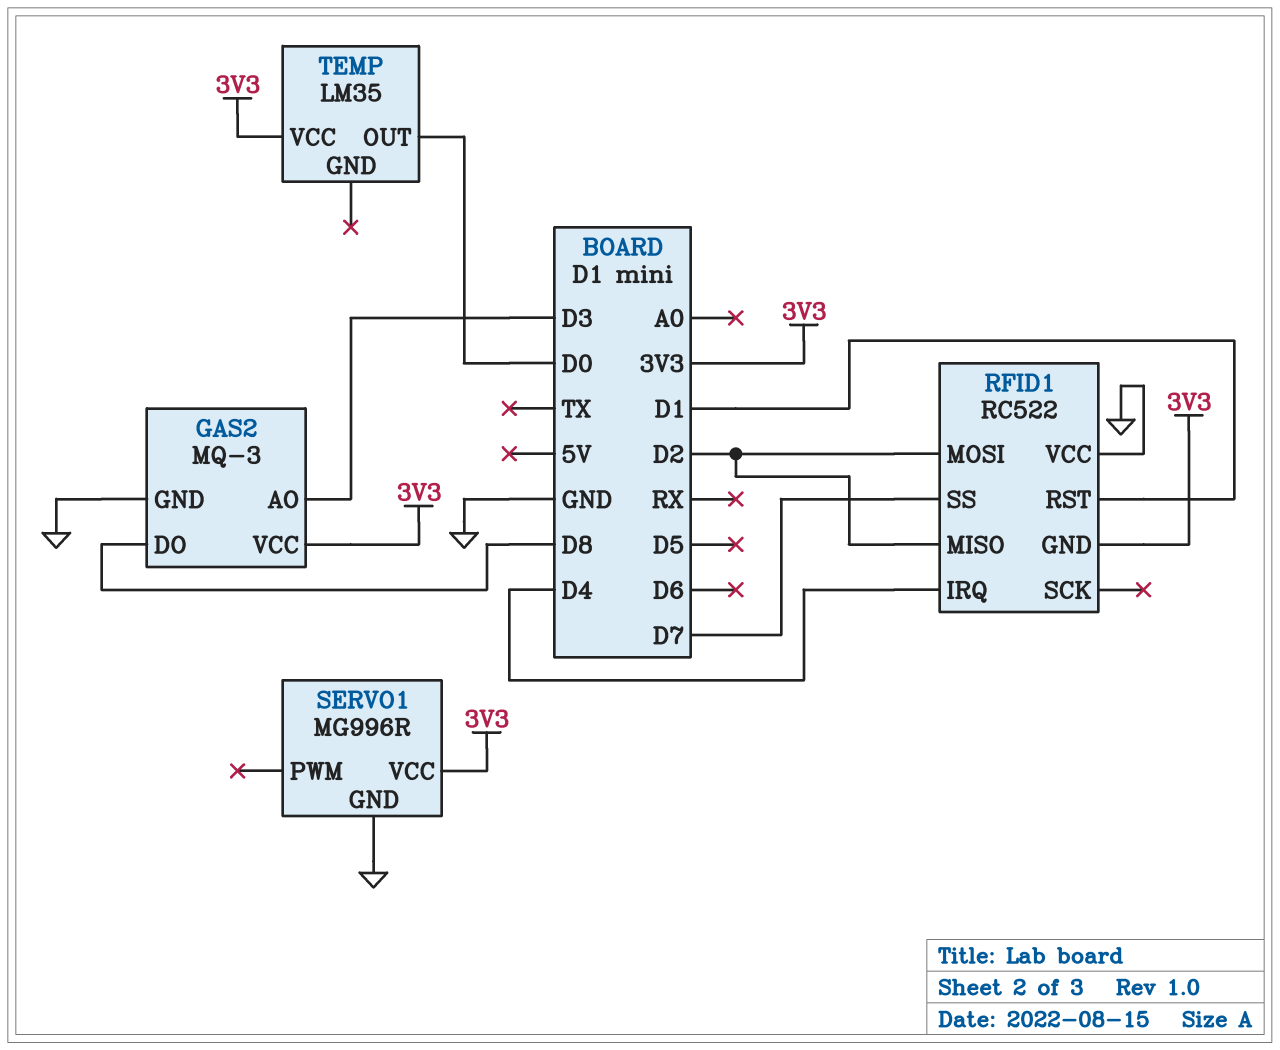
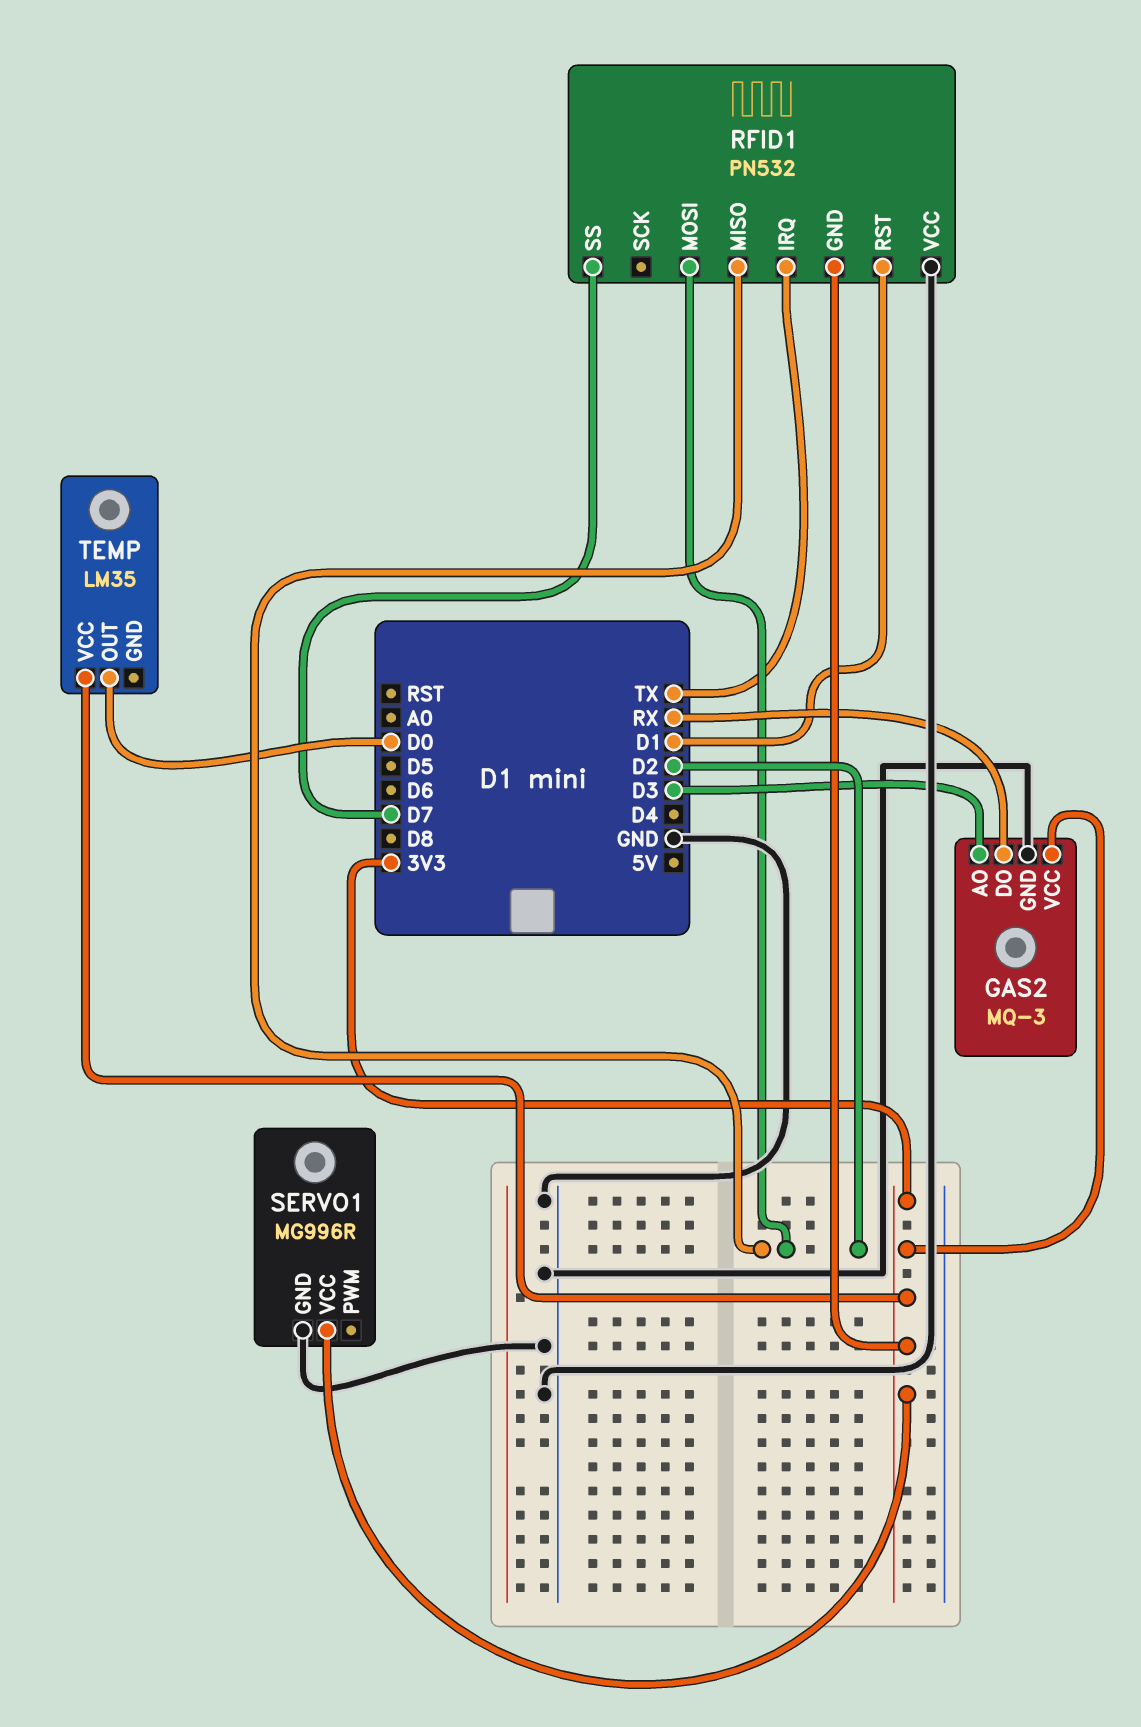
GAS2 pin DO: D8 -> RX
RFID1: RC522 -> PN532
RFID1 pin IRQ: D4 -> TX

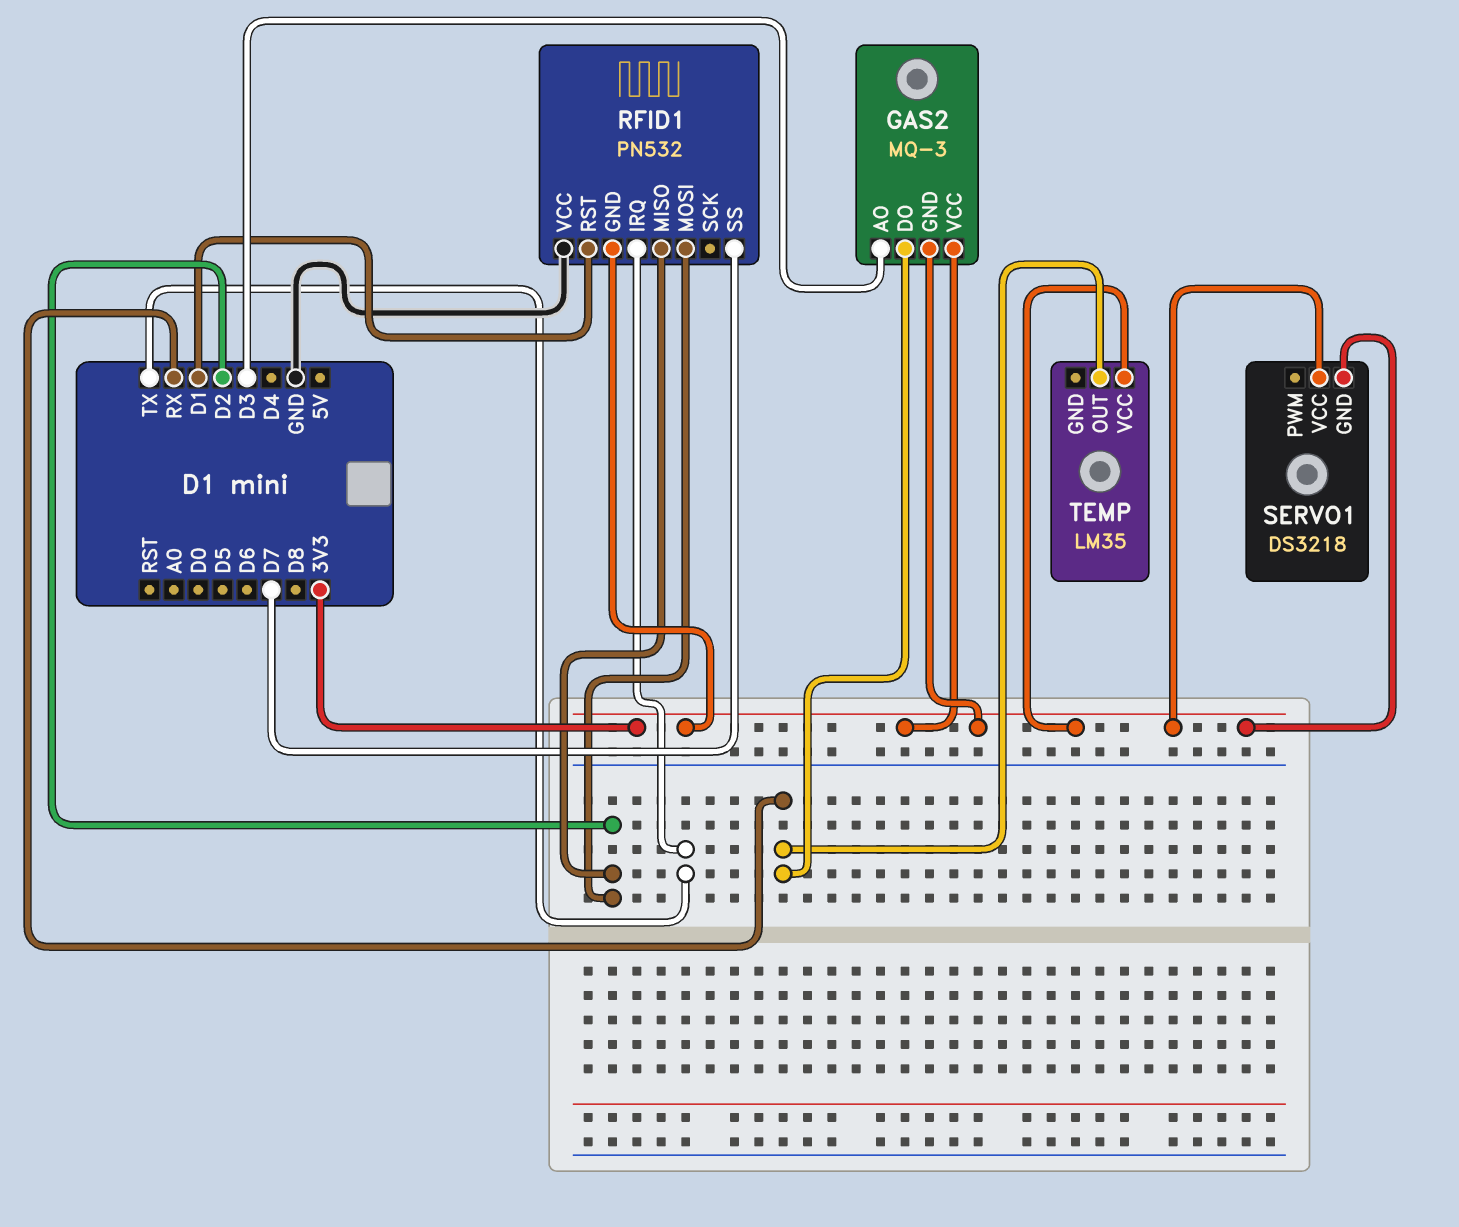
GAS2 pin GND: GND -> 3V3
SERVO1: MG996R -> DS3218
SERVO1 pin GND: GND -> 3V3
TEMP pin OUT: D0 -> RX

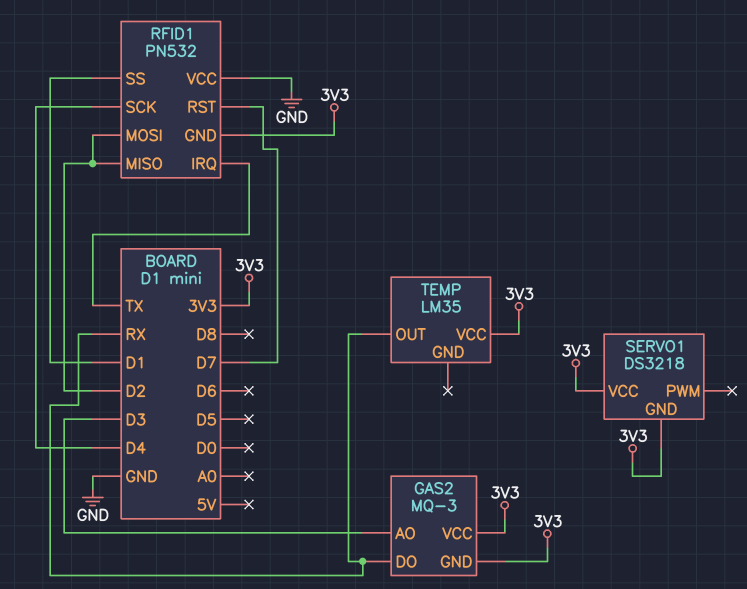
RFID1 pin RST: D1 -> D7
RFID1 pin SCK: none -> D4
RFID1 pin SS: D7 -> D1

